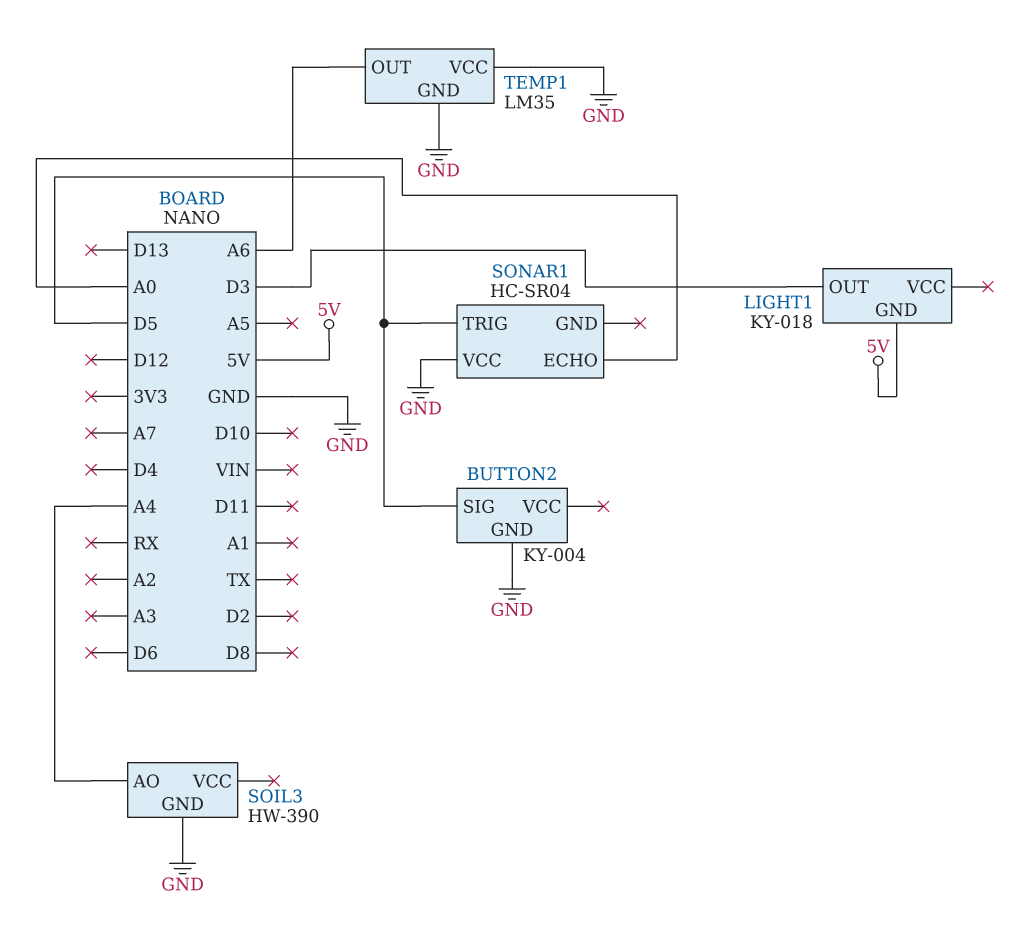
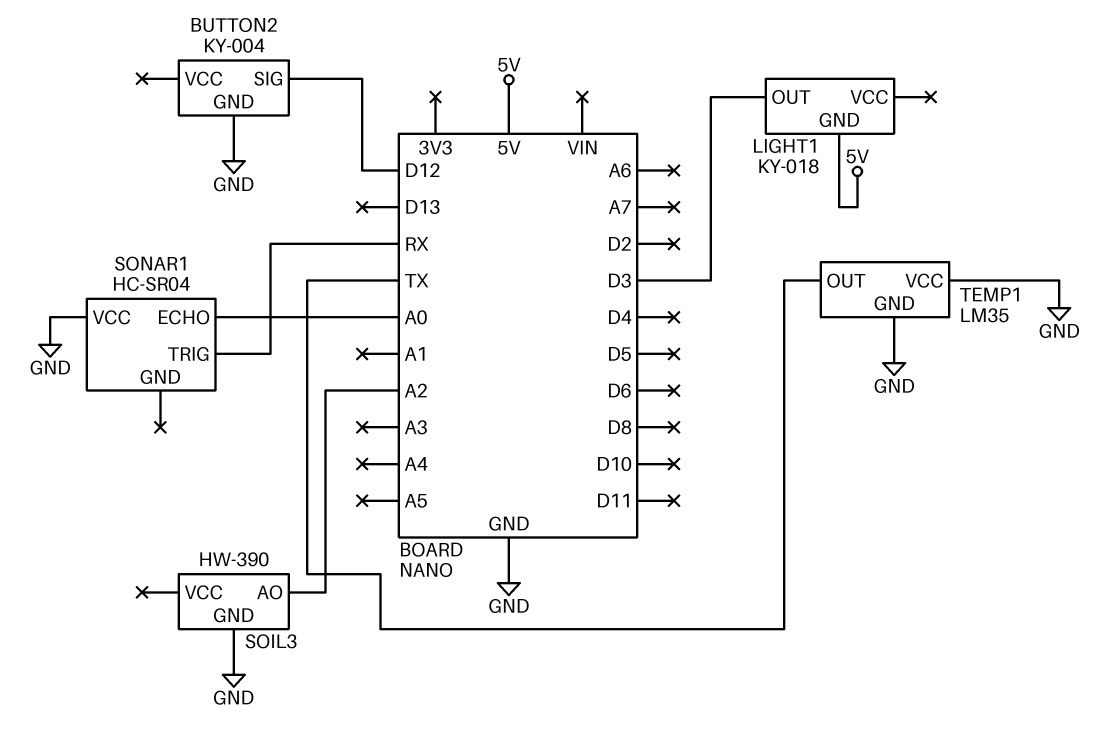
BUTTON2 pin SIG: D5 -> D12
SOIL3 pin AO: A4 -> A2
SONAR1 pin TRIG: D5 -> RX
TEMP1 pin OUT: A6 -> TX

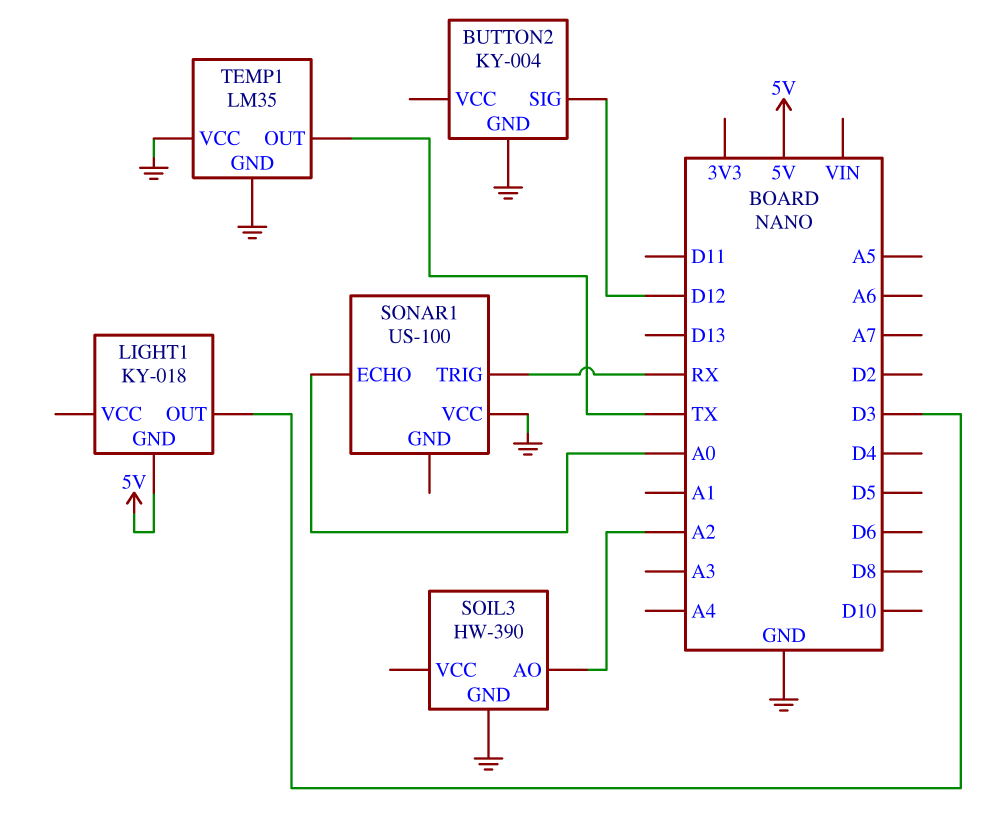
SONAR1: HC-SR04 -> US-100

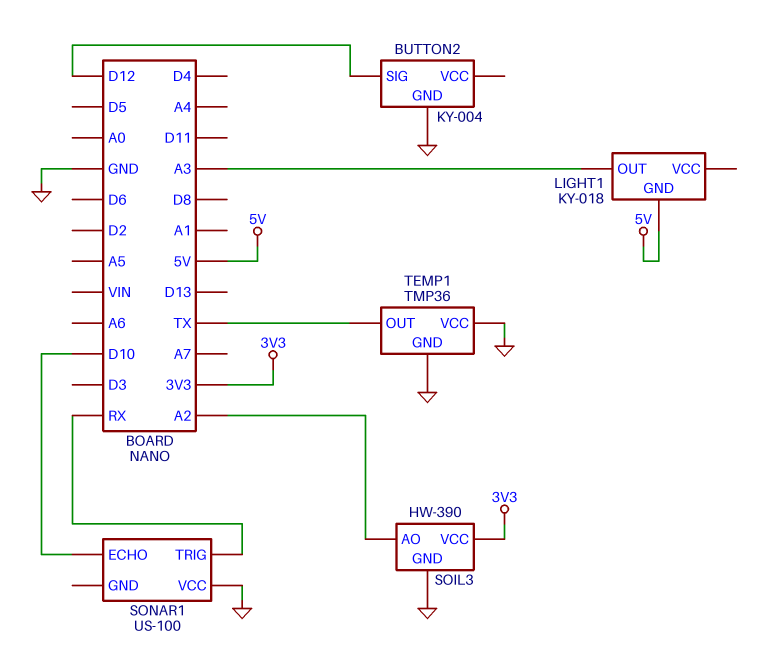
LIGHT1 pin OUT: D3 -> A3
SOIL3 pin VCC: none -> 3V3
SONAR1 pin ECHO: A0 -> D10
TEMP1: LM35 -> TMP36

